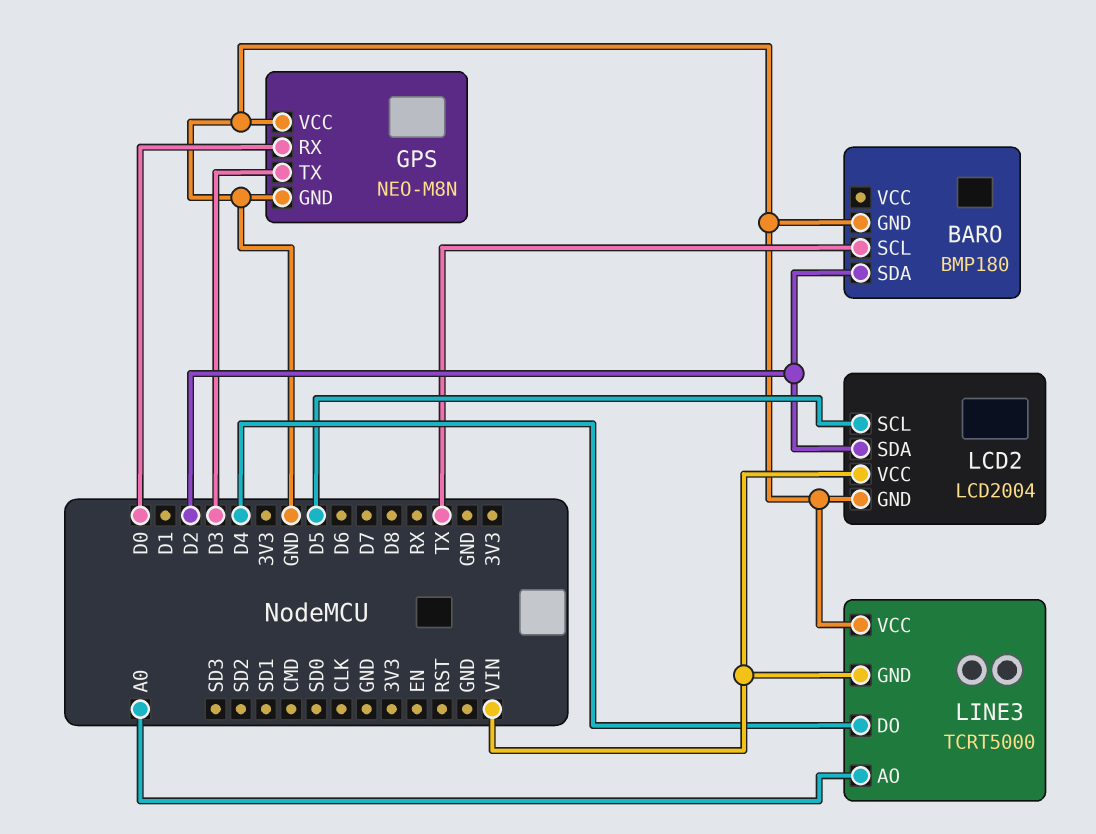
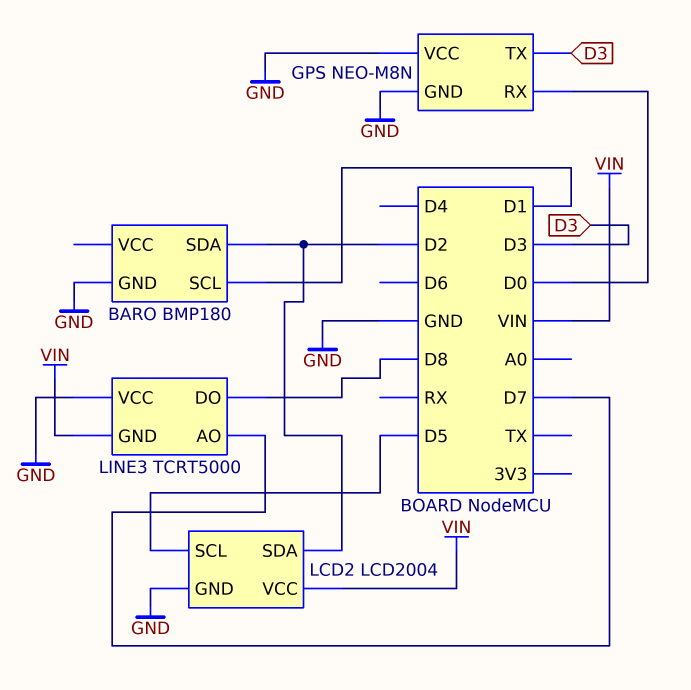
BARO pin SCL: TX -> D1
LINE3 pin AO: A0 -> D7
LINE3 pin DO: D4 -> D8

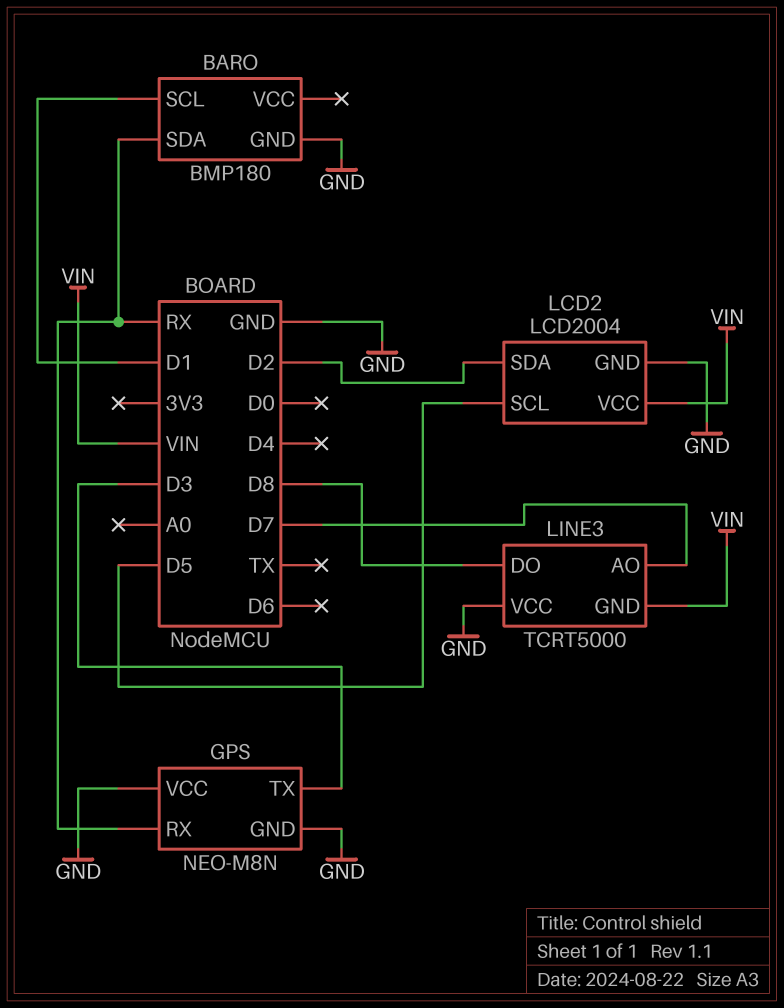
BARO pin SDA: D2 -> RX
GPS pin RX: D0 -> RX

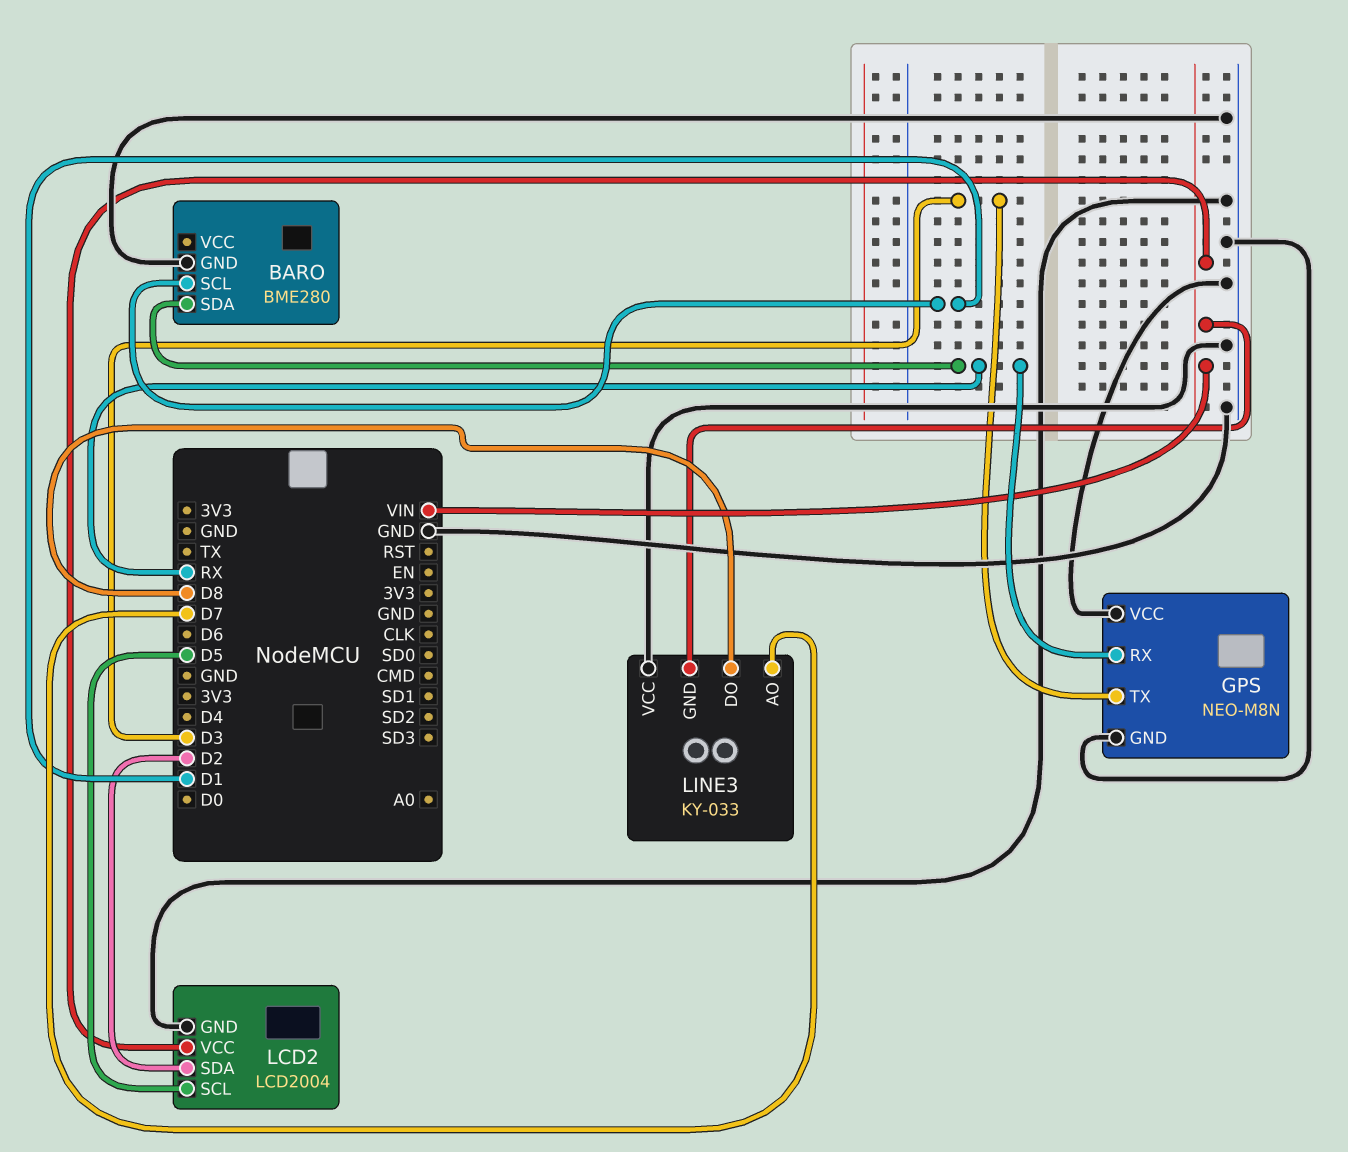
BARO: BMP180 -> BME280
LINE3: TCRT5000 -> KY-033

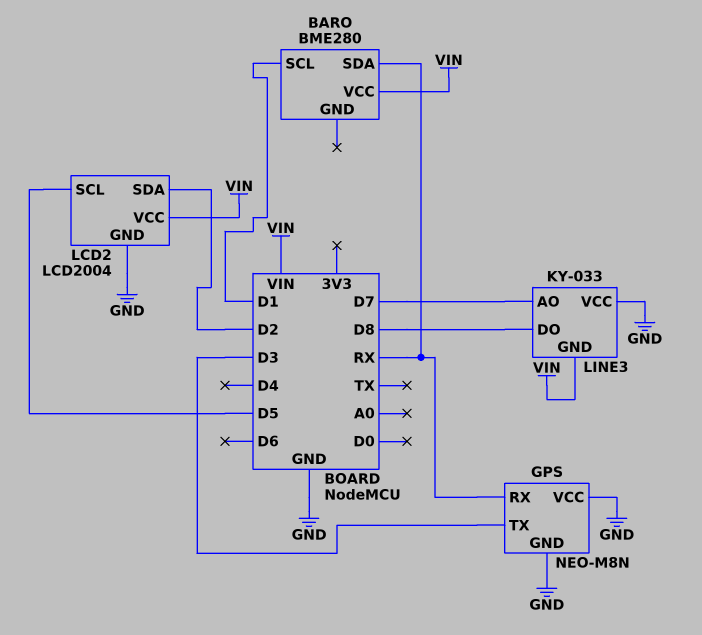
BARO pin GND: GND -> none
BARO pin VCC: none -> VIN

